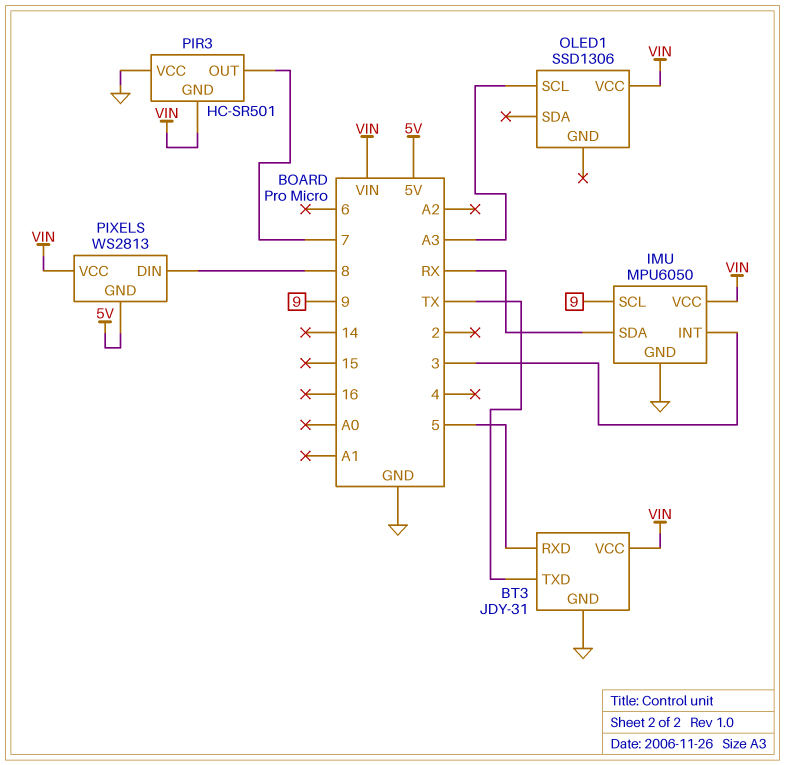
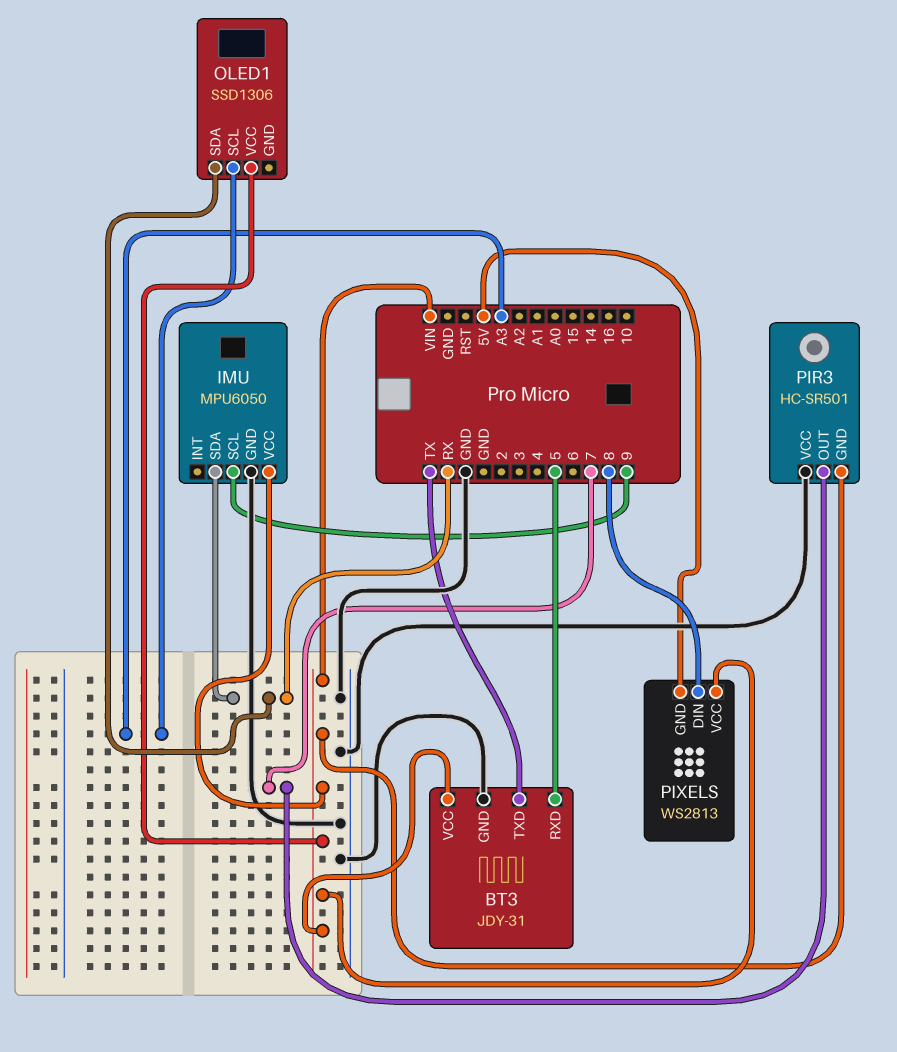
IMU pin INT: 3 -> none
OLED1 pin SDA: none -> RX

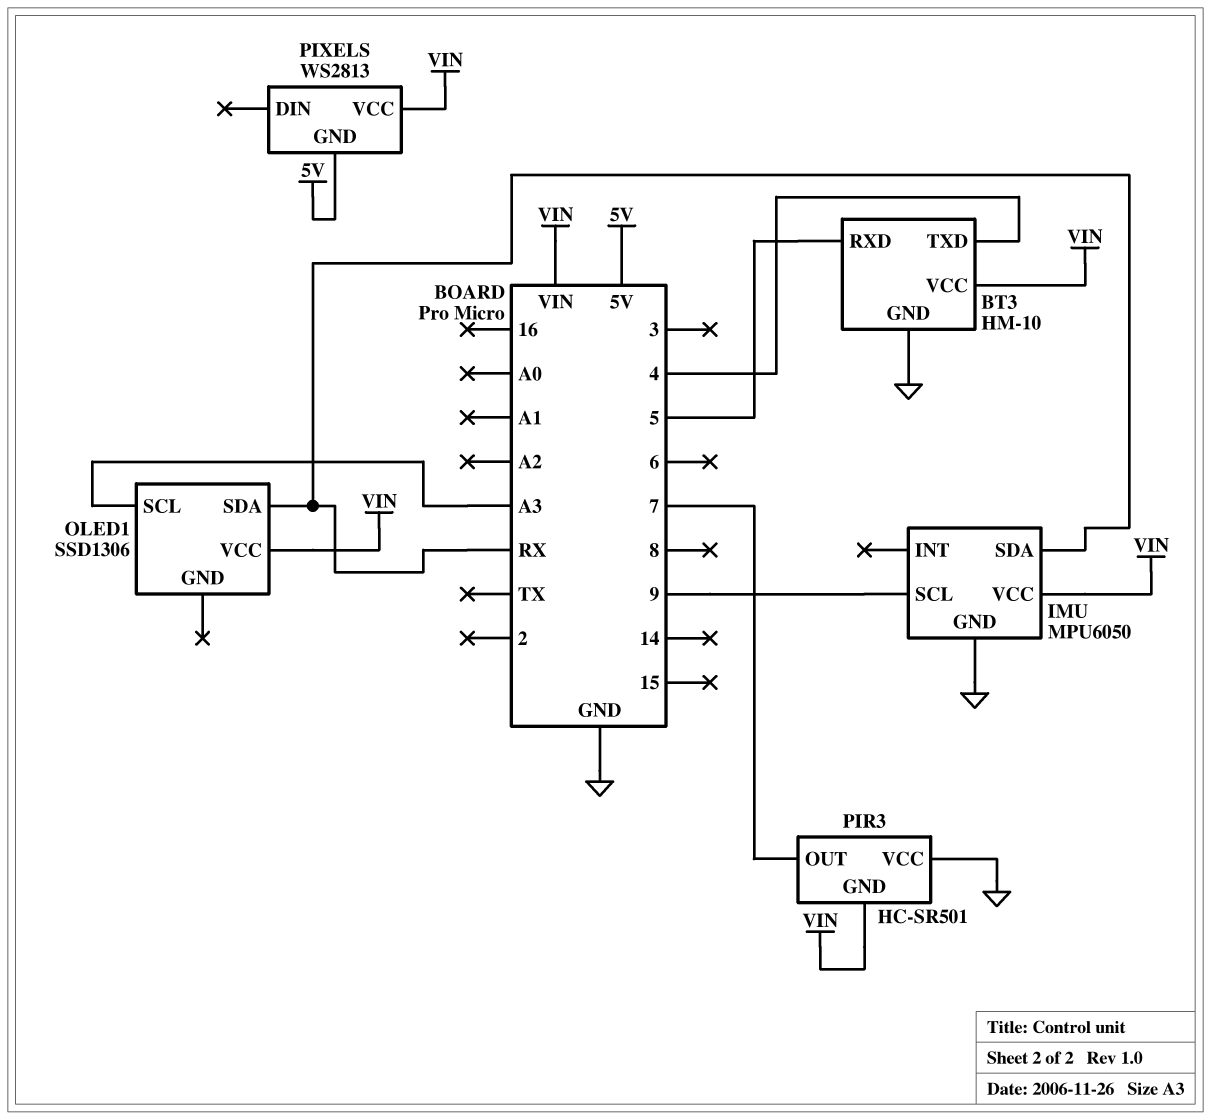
BT3: JDY-31 -> HM-10
BT3 pin TXD: TX -> 4
PIXELS pin DIN: 8 -> none

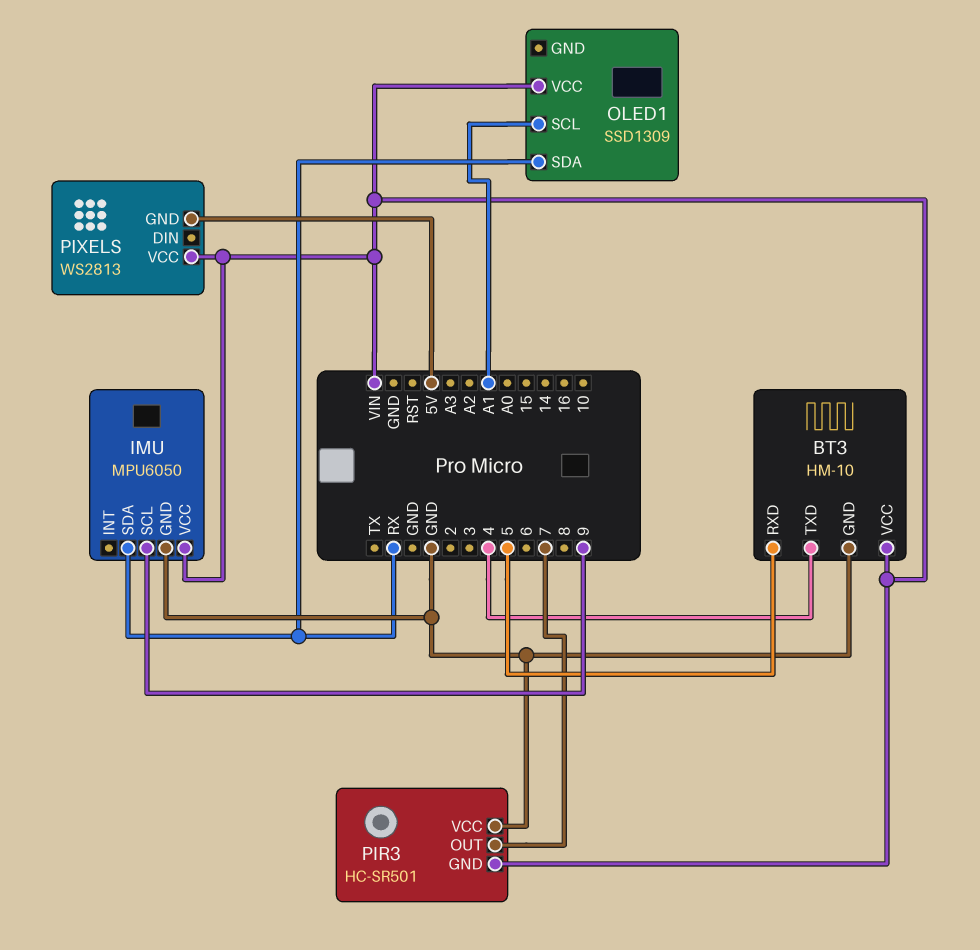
OLED1: SSD1306 -> SSD1309
OLED1 pin SCL: A3 -> A1

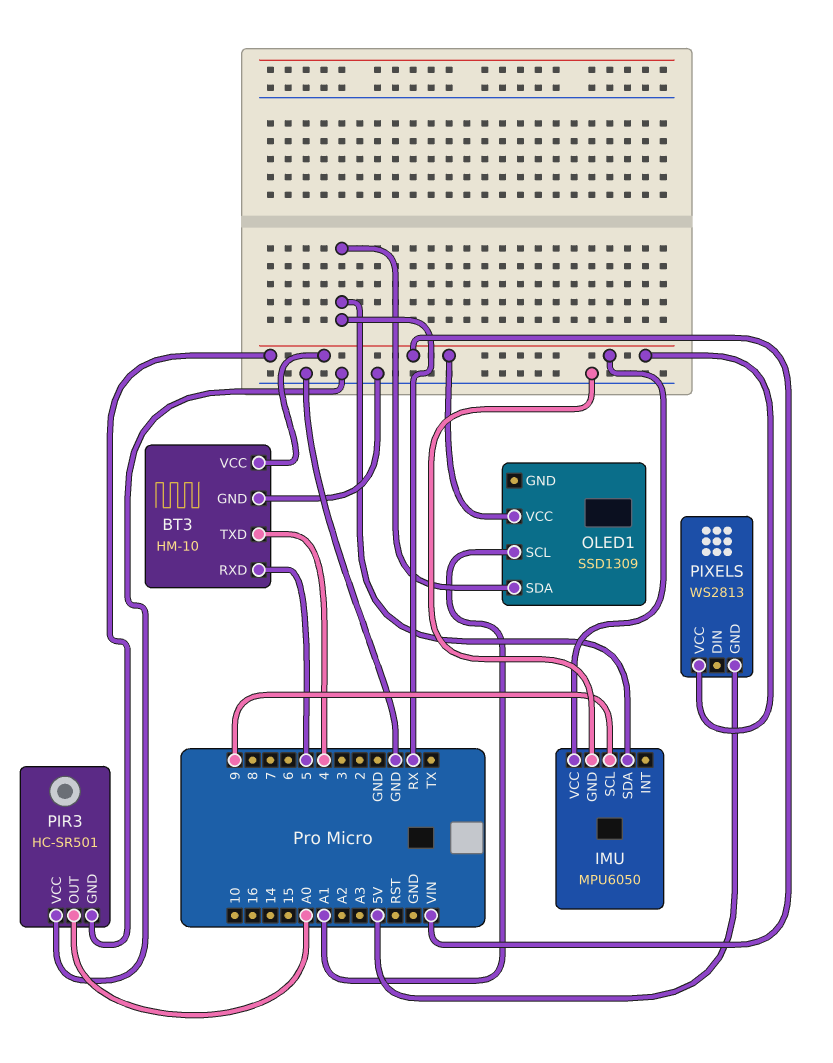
PIR3 pin OUT: 7 -> A0

